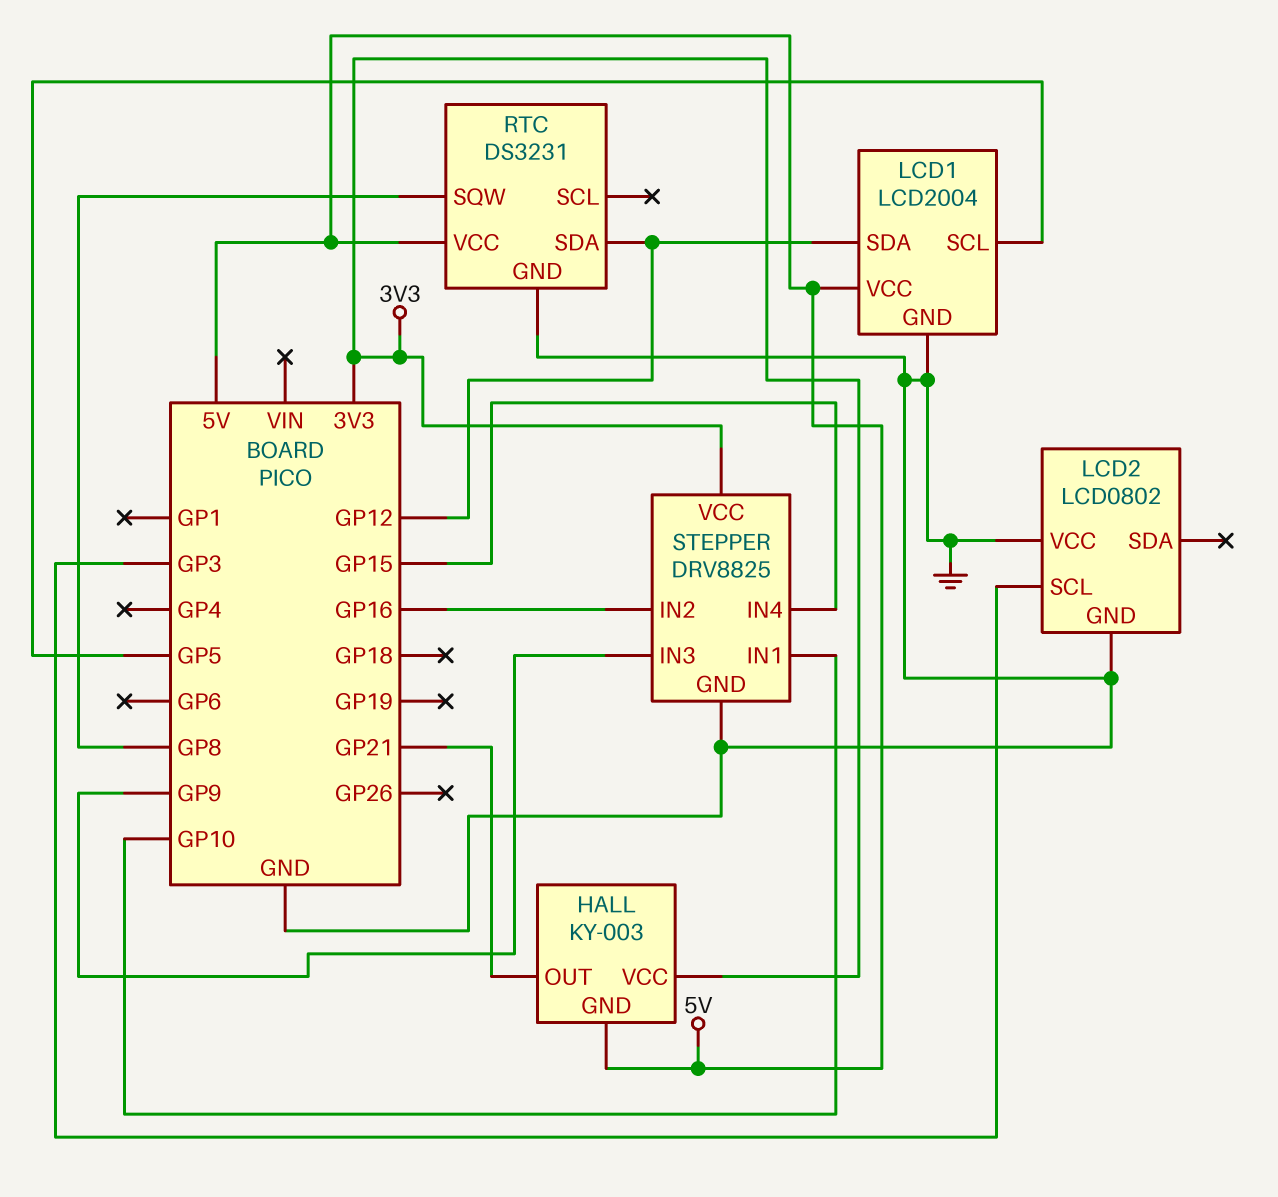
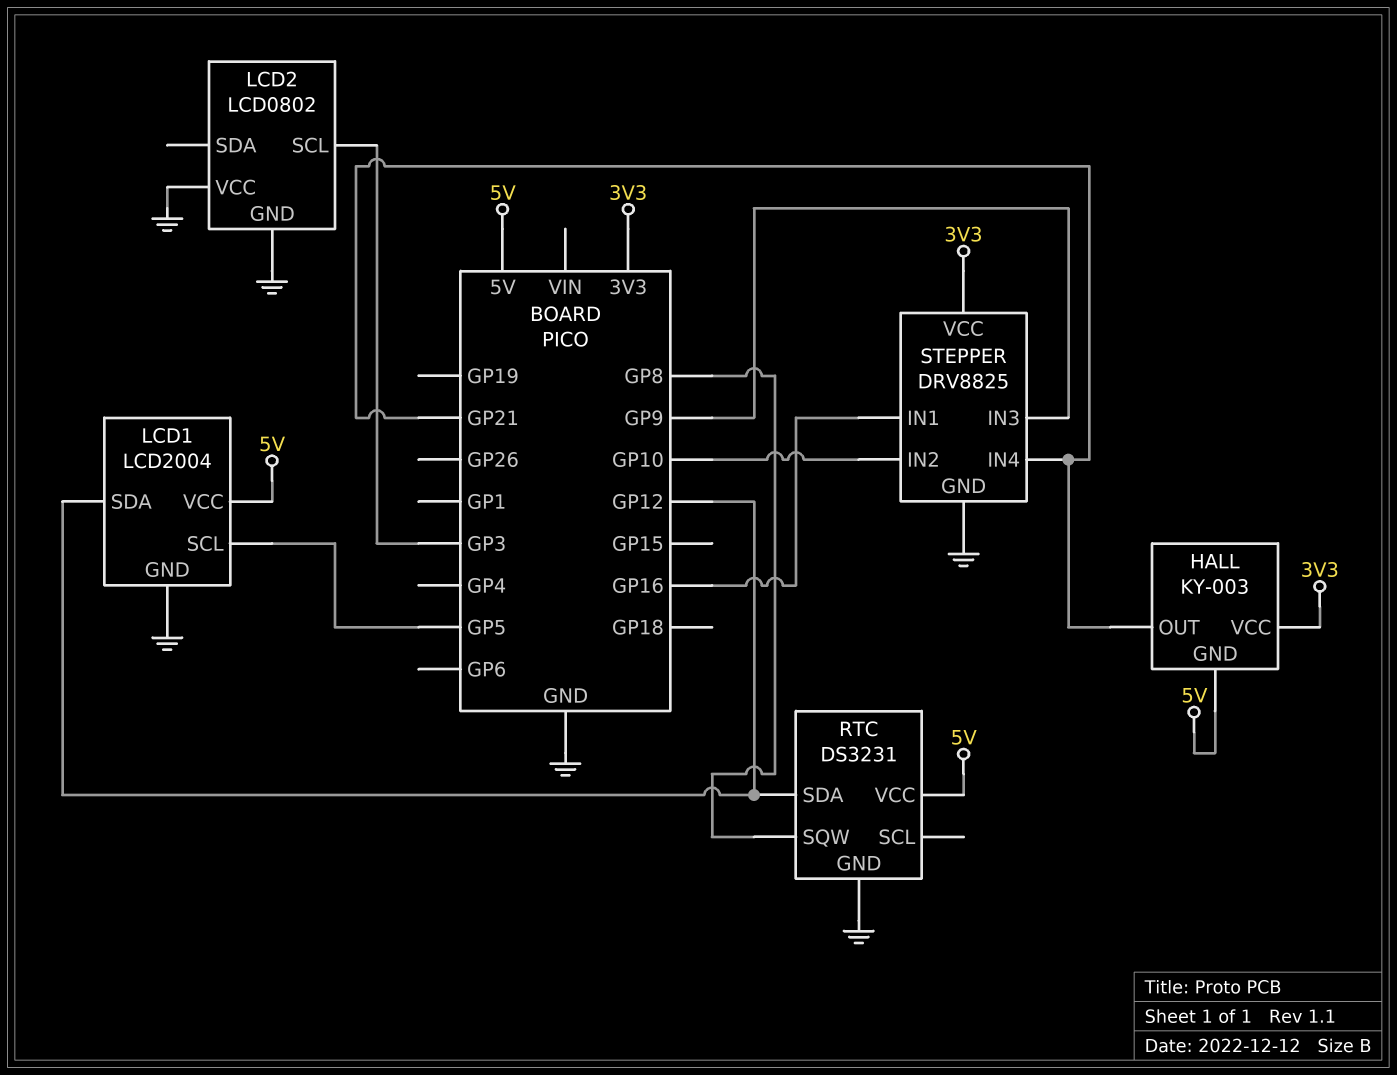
STEPPER pin IN1: GP10 -> GP16
STEPPER pin IN2: GP16 -> GP10
STEPPER pin IN4: GP15 -> GP21

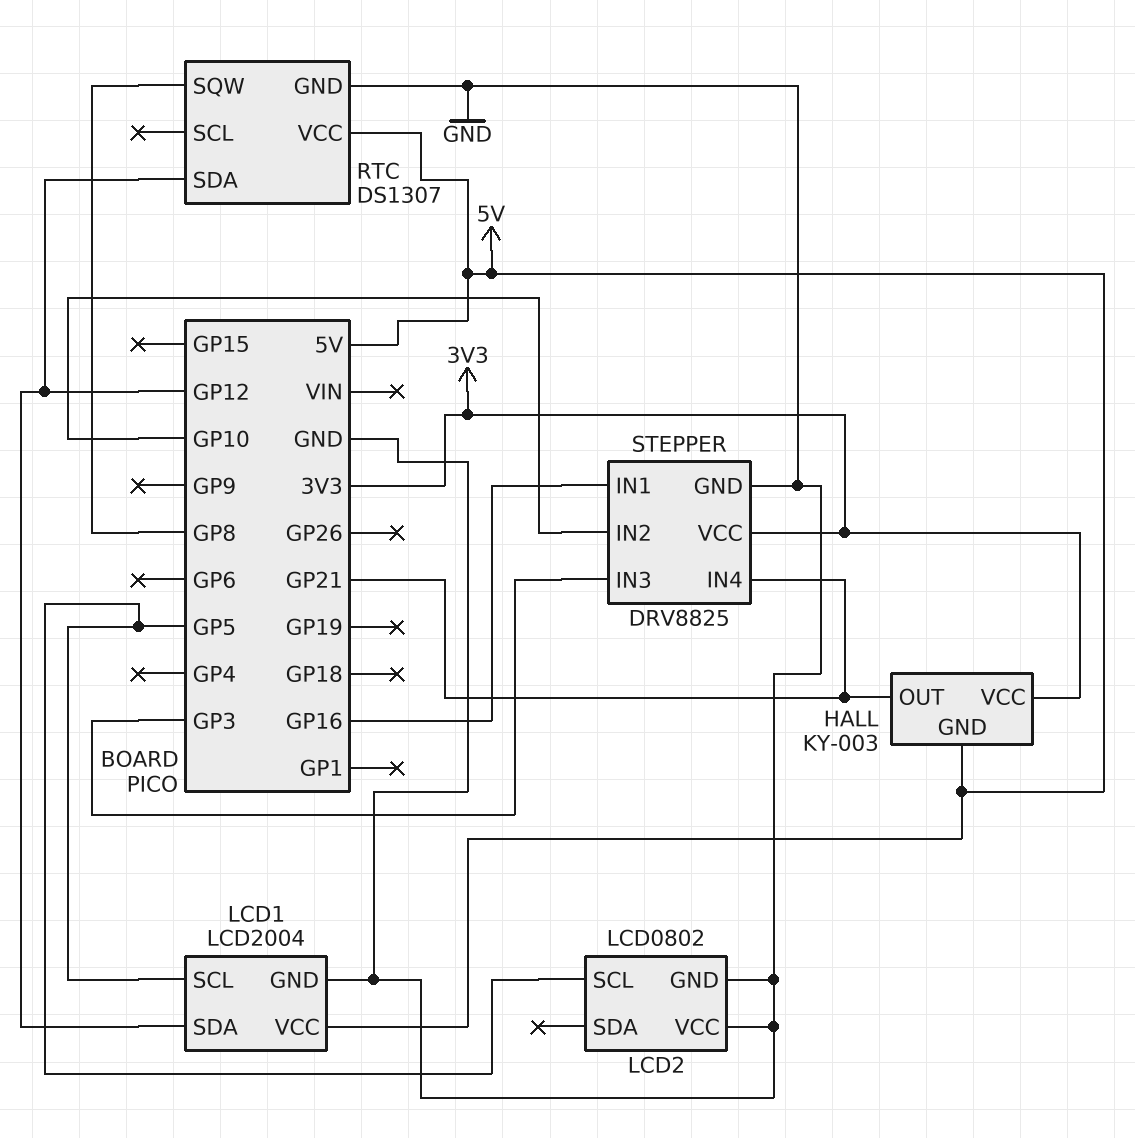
LCD2 pin SCL: GP3 -> GP5
RTC: DS3231 -> DS1307
STEPPER pin IN3: GP9 -> GP3

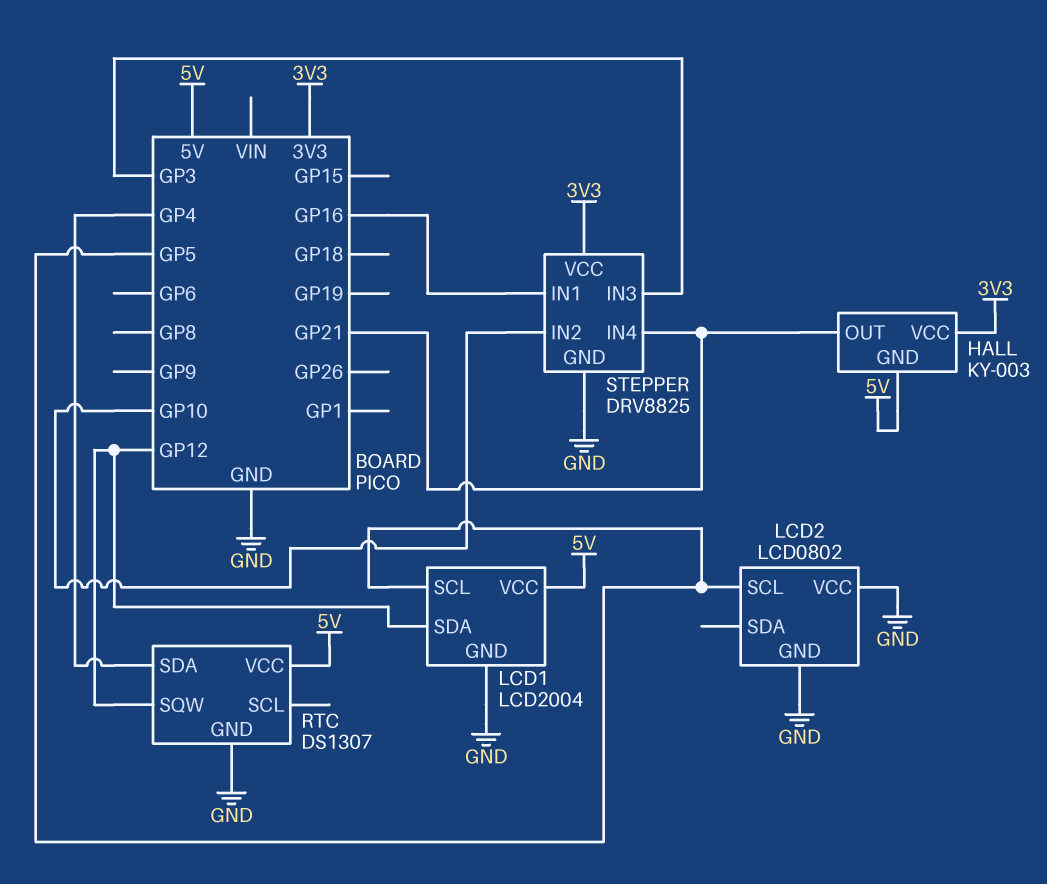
RTC pin SDA: GP12 -> GP4
RTC pin SQW: GP8 -> GP12

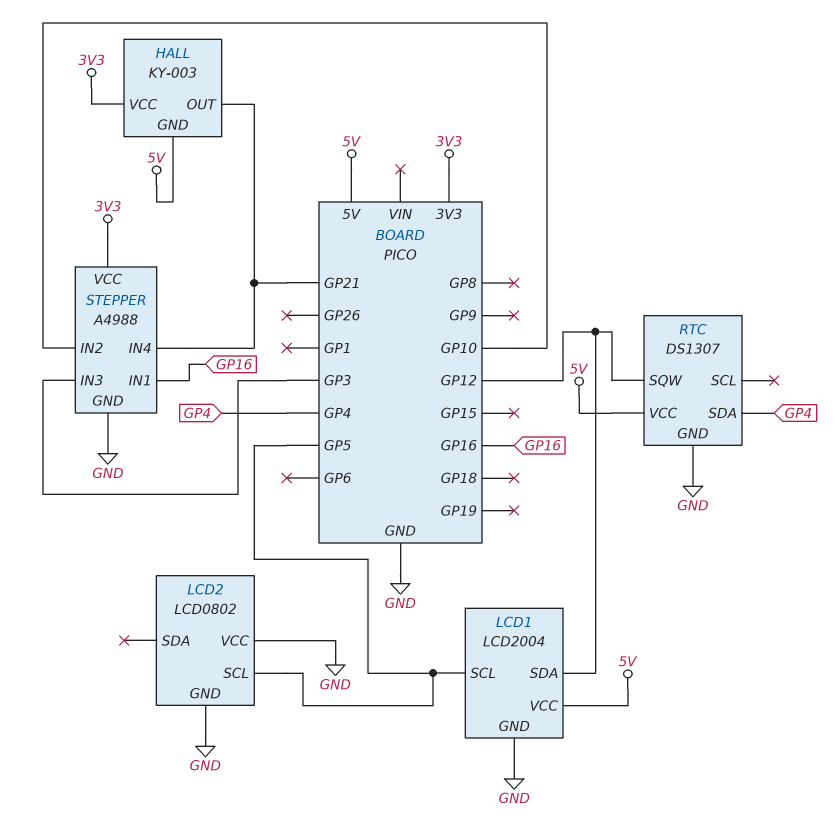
STEPPER: DRV8825 -> A4988

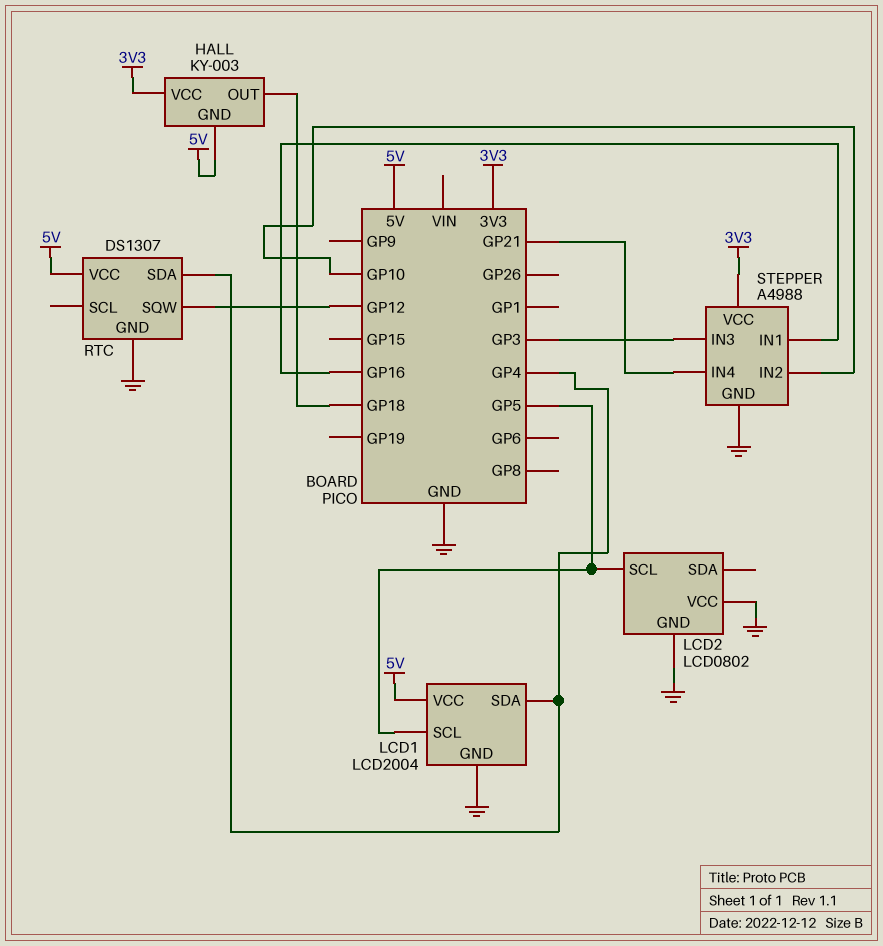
HALL pin OUT: GP21 -> GP18
LCD1 pin SDA: GP12 -> GP4

